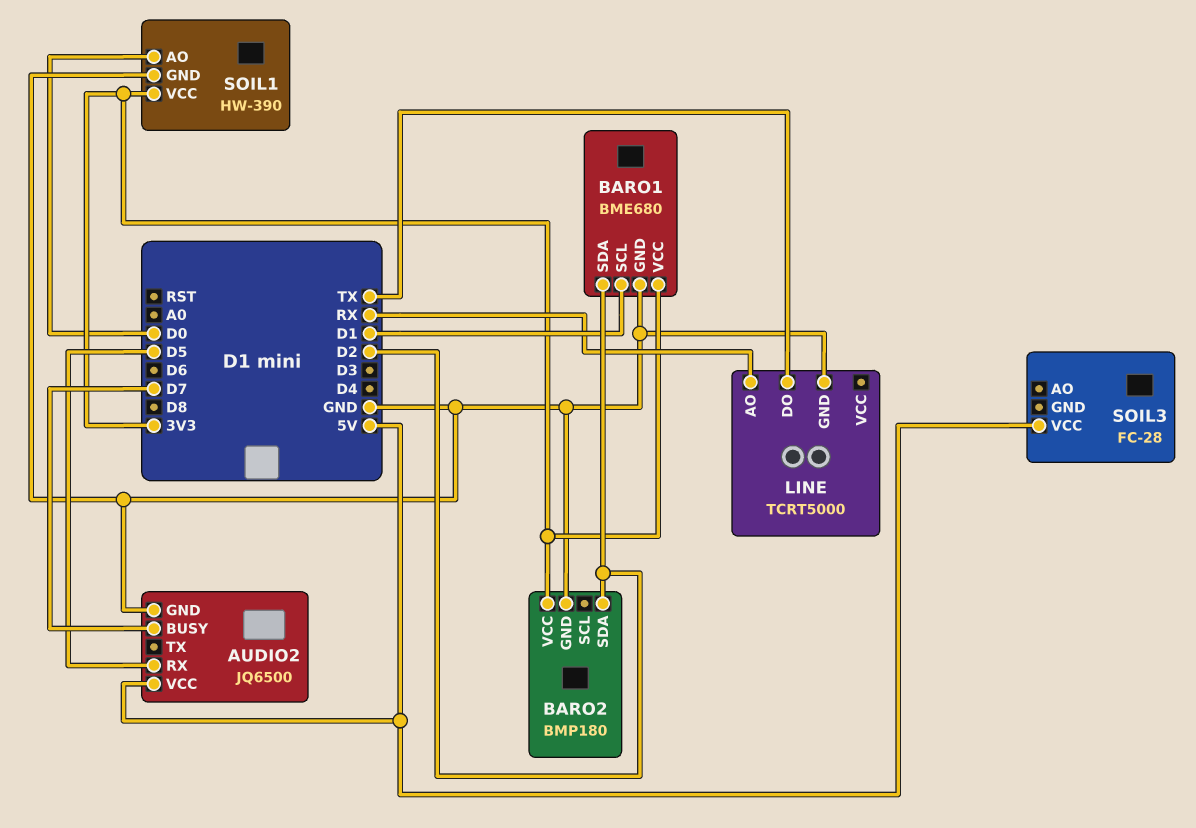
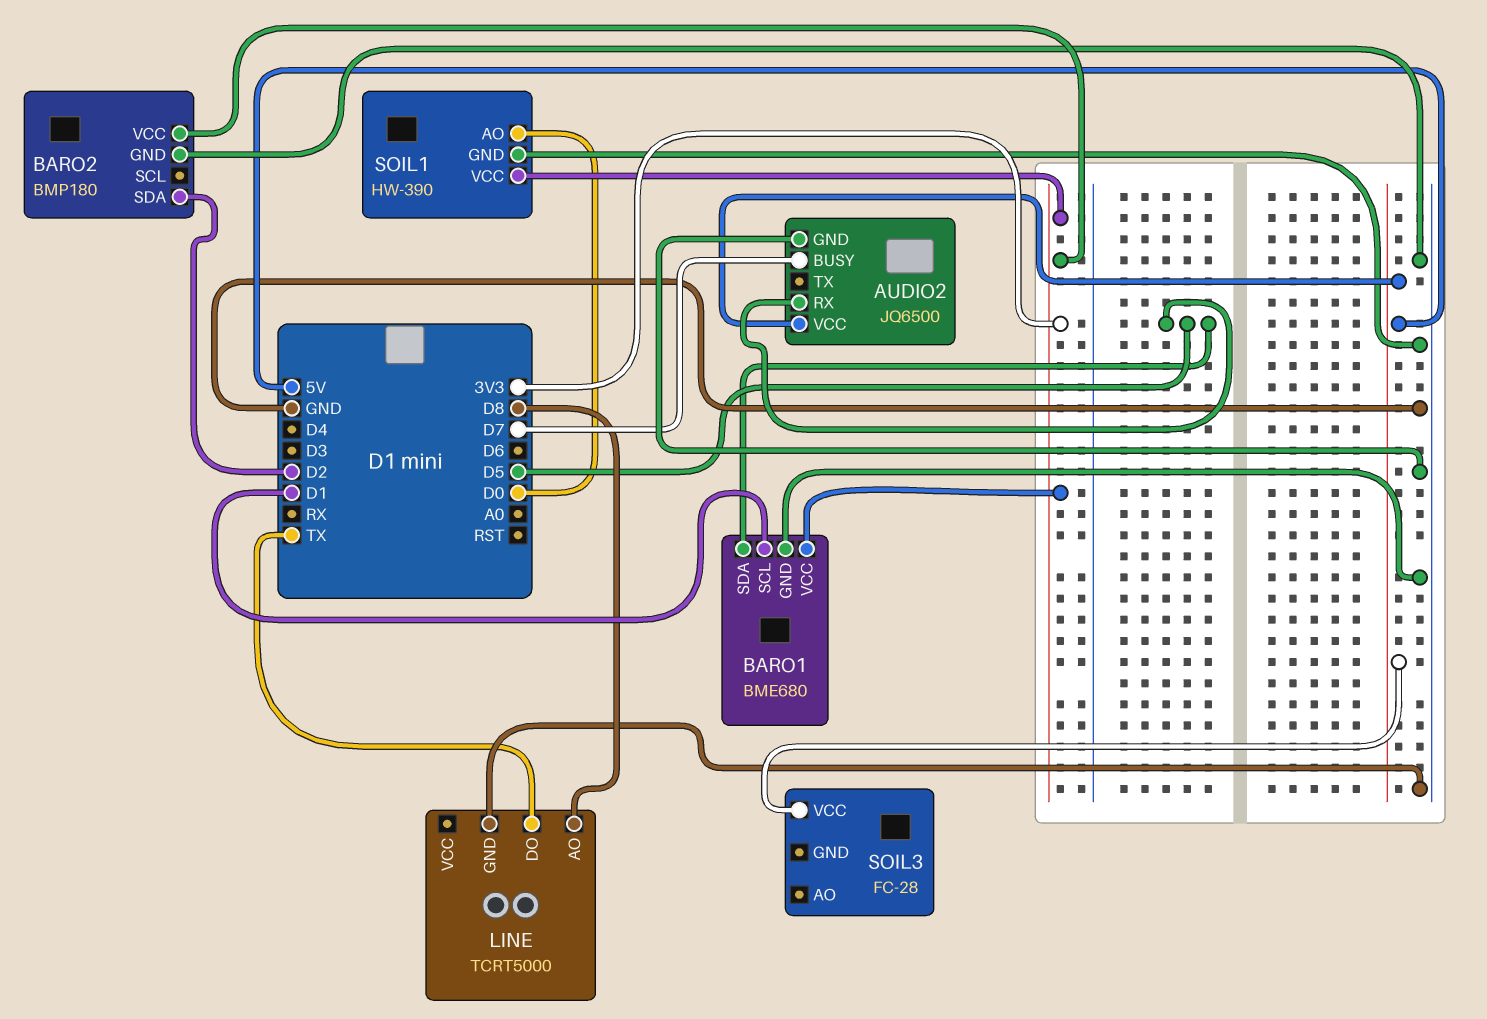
BARO1 pin SDA: D2 -> D5
LINE pin AO: RX -> D8

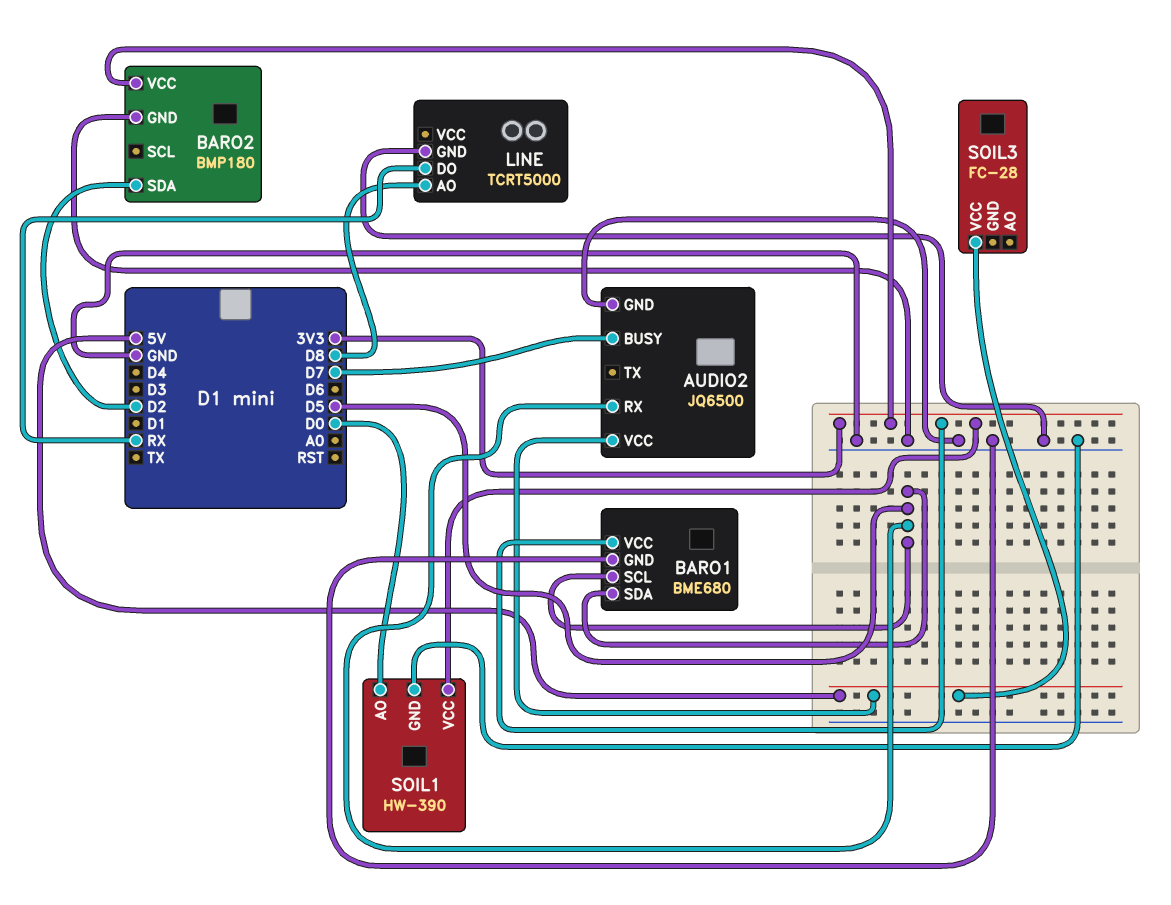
BARO1 pin SCL: D1 -> D5
LINE pin DO: TX -> RX

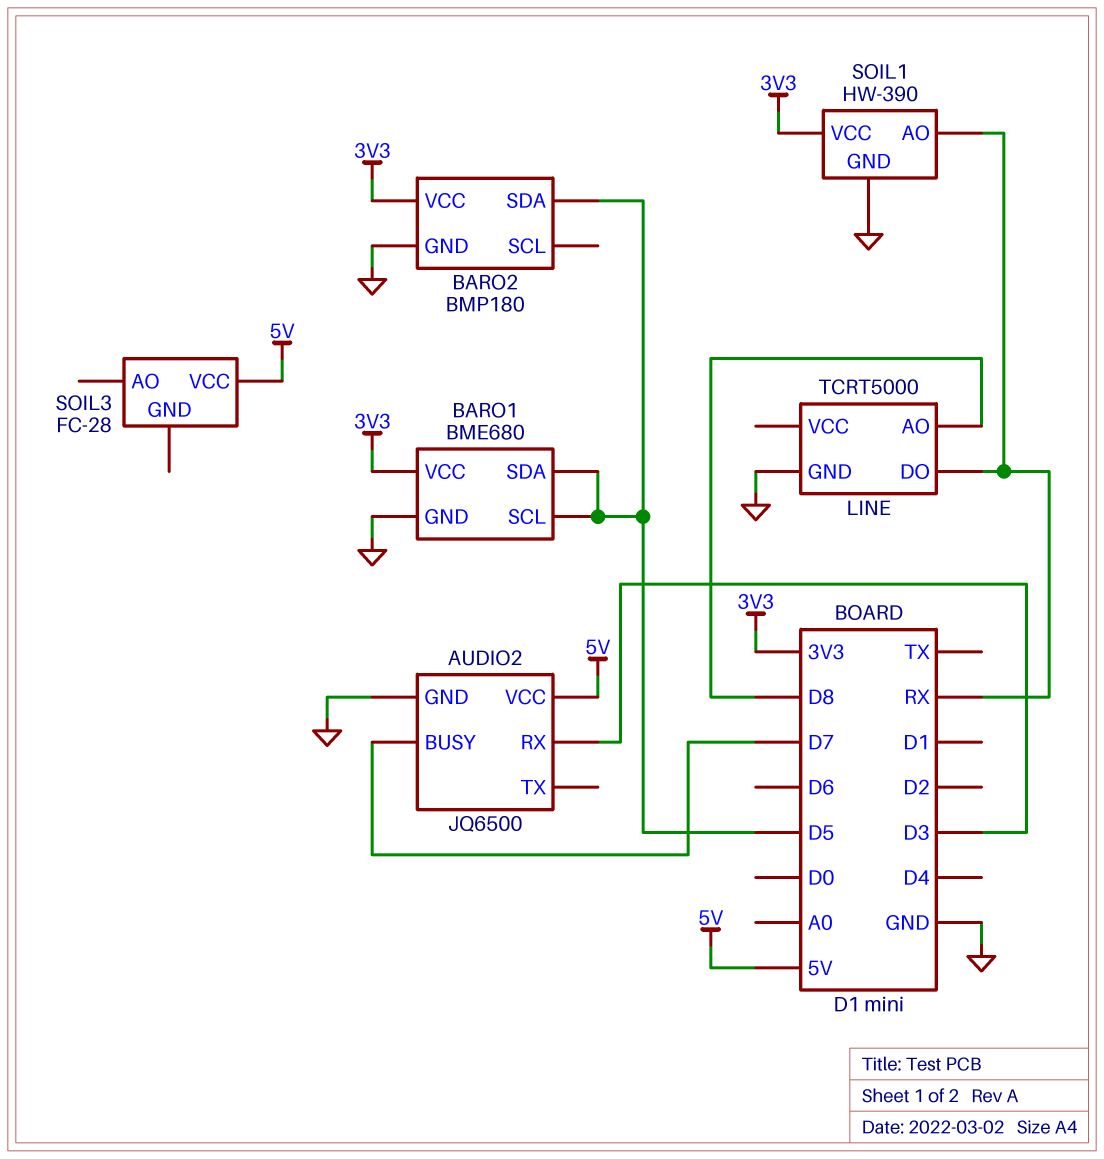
AUDIO2 pin RX: D5 -> D3
BARO2 pin SDA: D2 -> D5
SOIL1 pin AO: D0 -> RX

